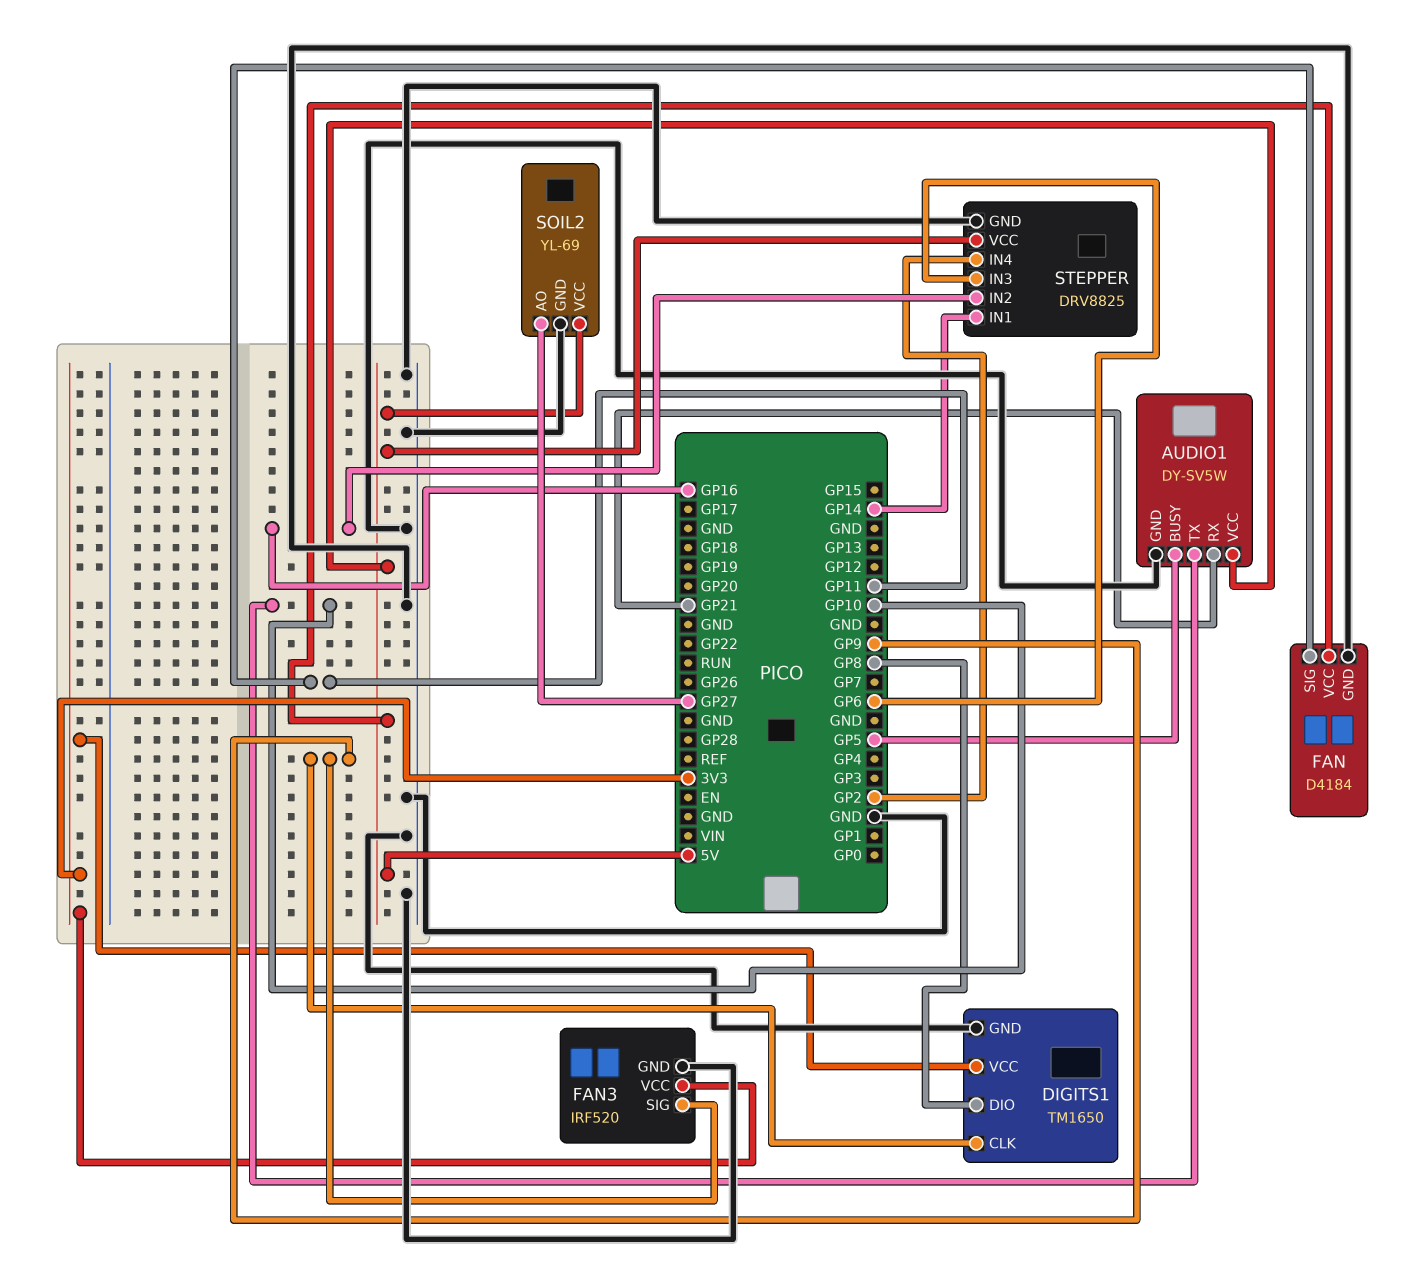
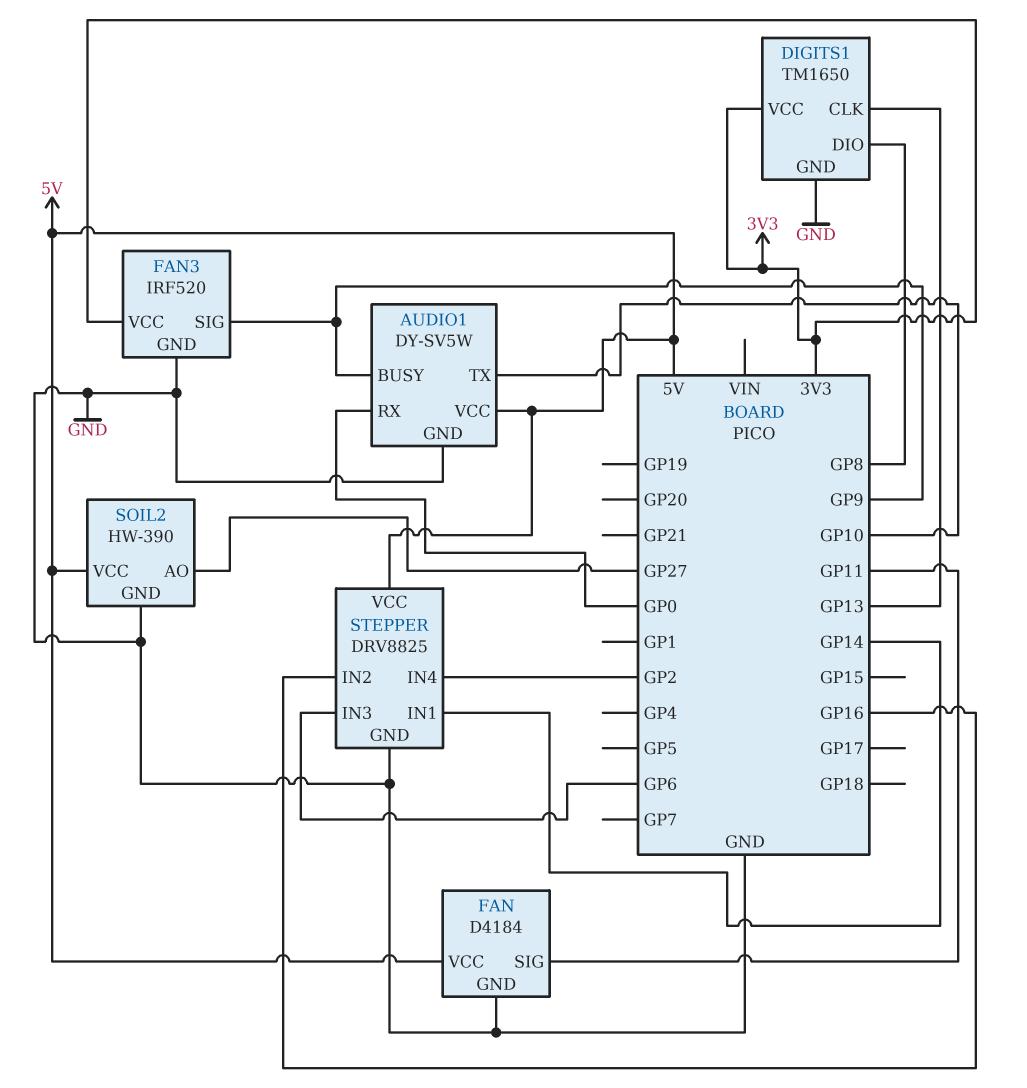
AUDIO1 pin BUSY: GP5 -> GP9
AUDIO1 pin RX: GP21 -> GP0
DIGITS1 pin CLK: GP9 -> GP13
SOIL2: YL-69 -> HW-390

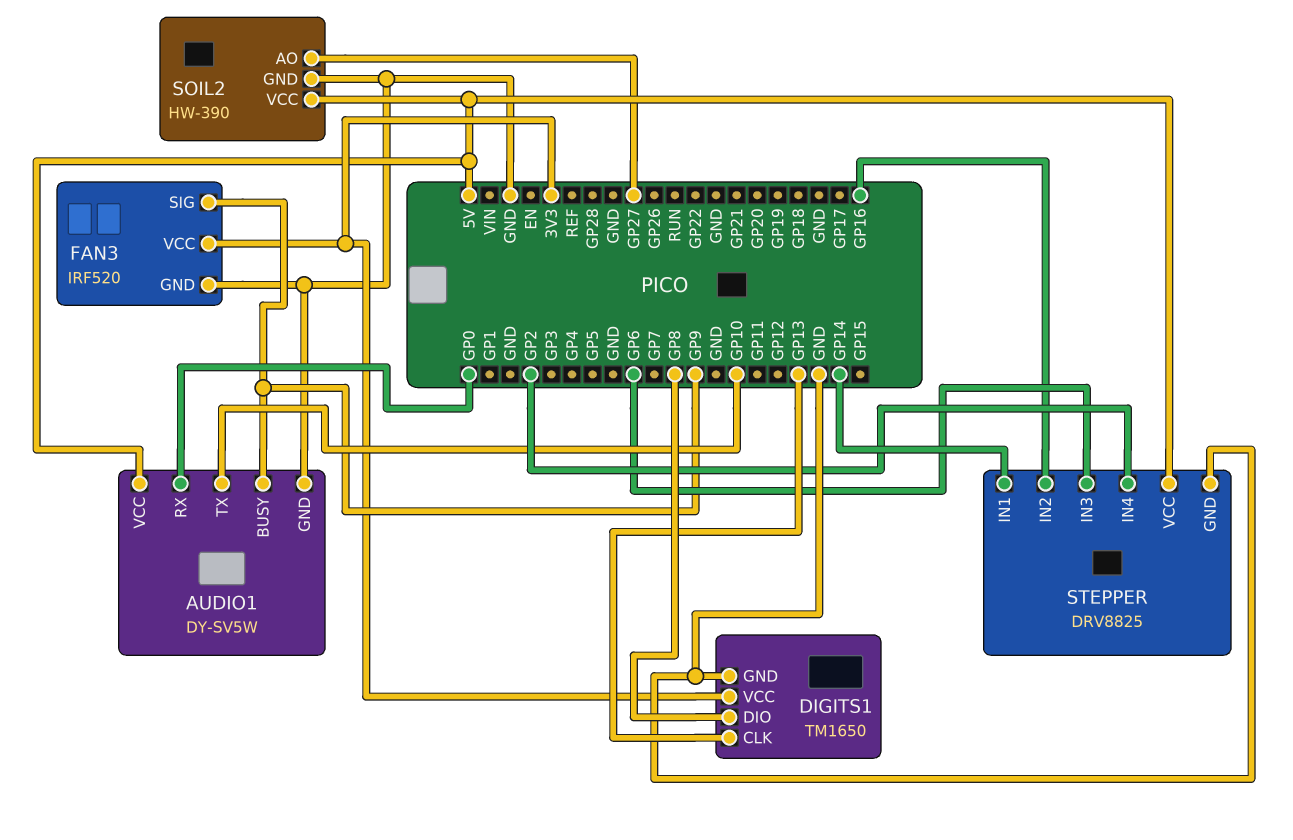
FAN: D4184 -> none
FAN pin GND: GND -> none
FAN pin SIG: GP11 -> none
FAN pin VCC: 5V -> none

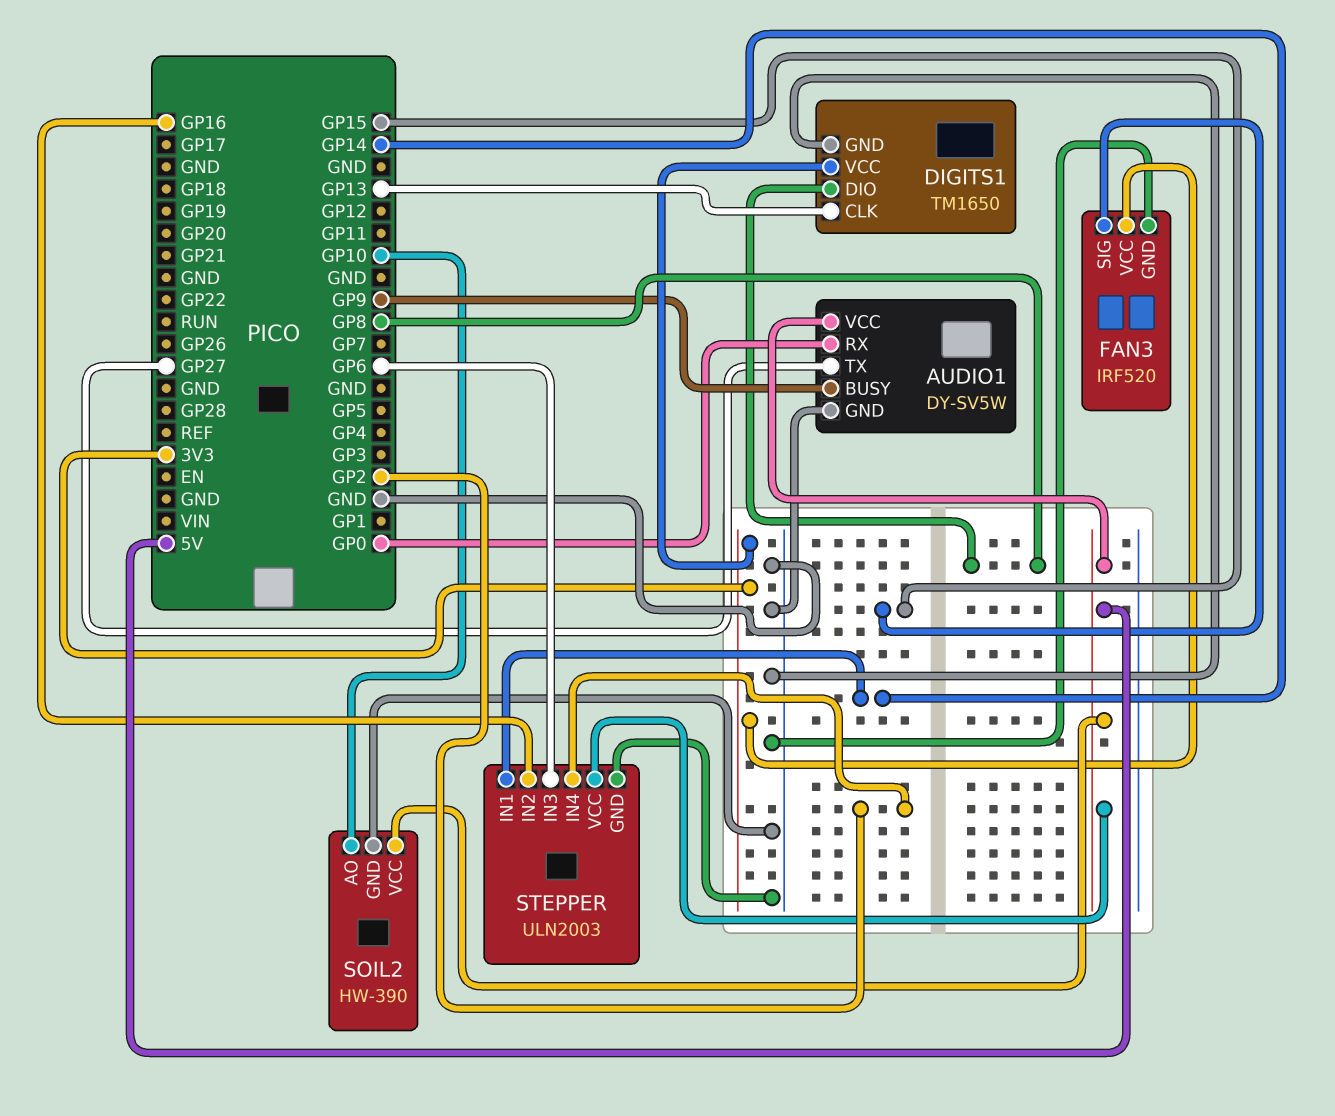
AUDIO1 pin TX: GP10 -> GP27
FAN3 pin SIG: GP9 -> GP15
SOIL2 pin AO: GP27 -> GP10
STEPPER: DRV8825 -> ULN2003

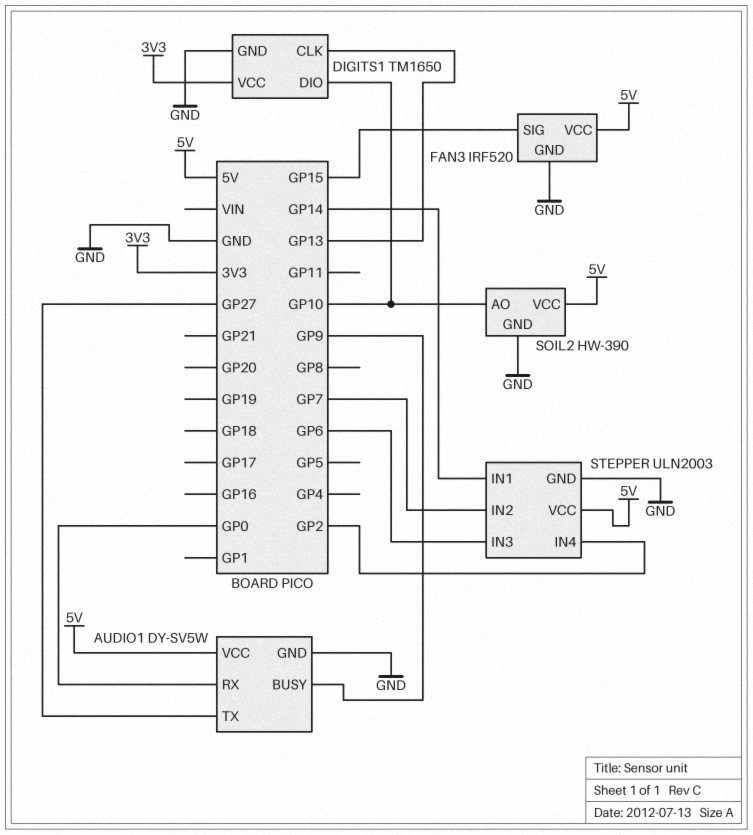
DIGITS1 pin DIO: GP8 -> GP10
FAN3 pin VCC: 3V3 -> 5V
STEPPER pin IN2: GP16 -> GP7

